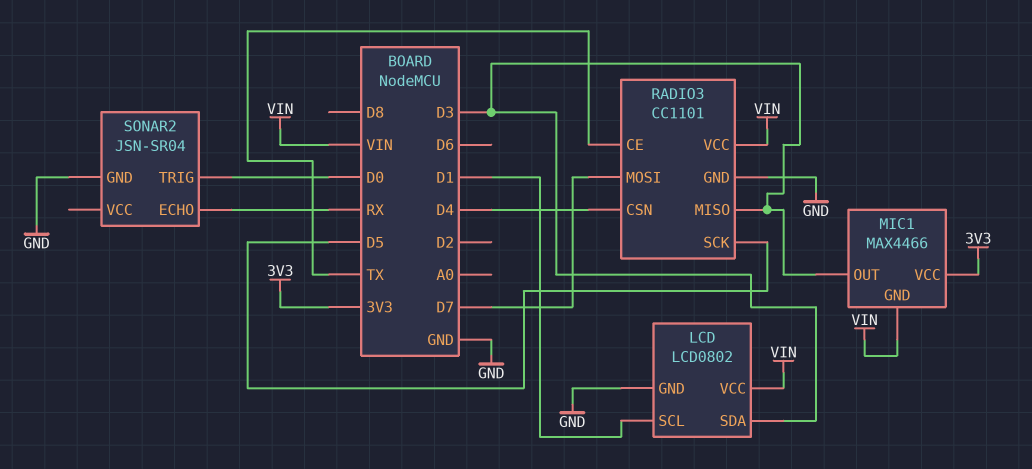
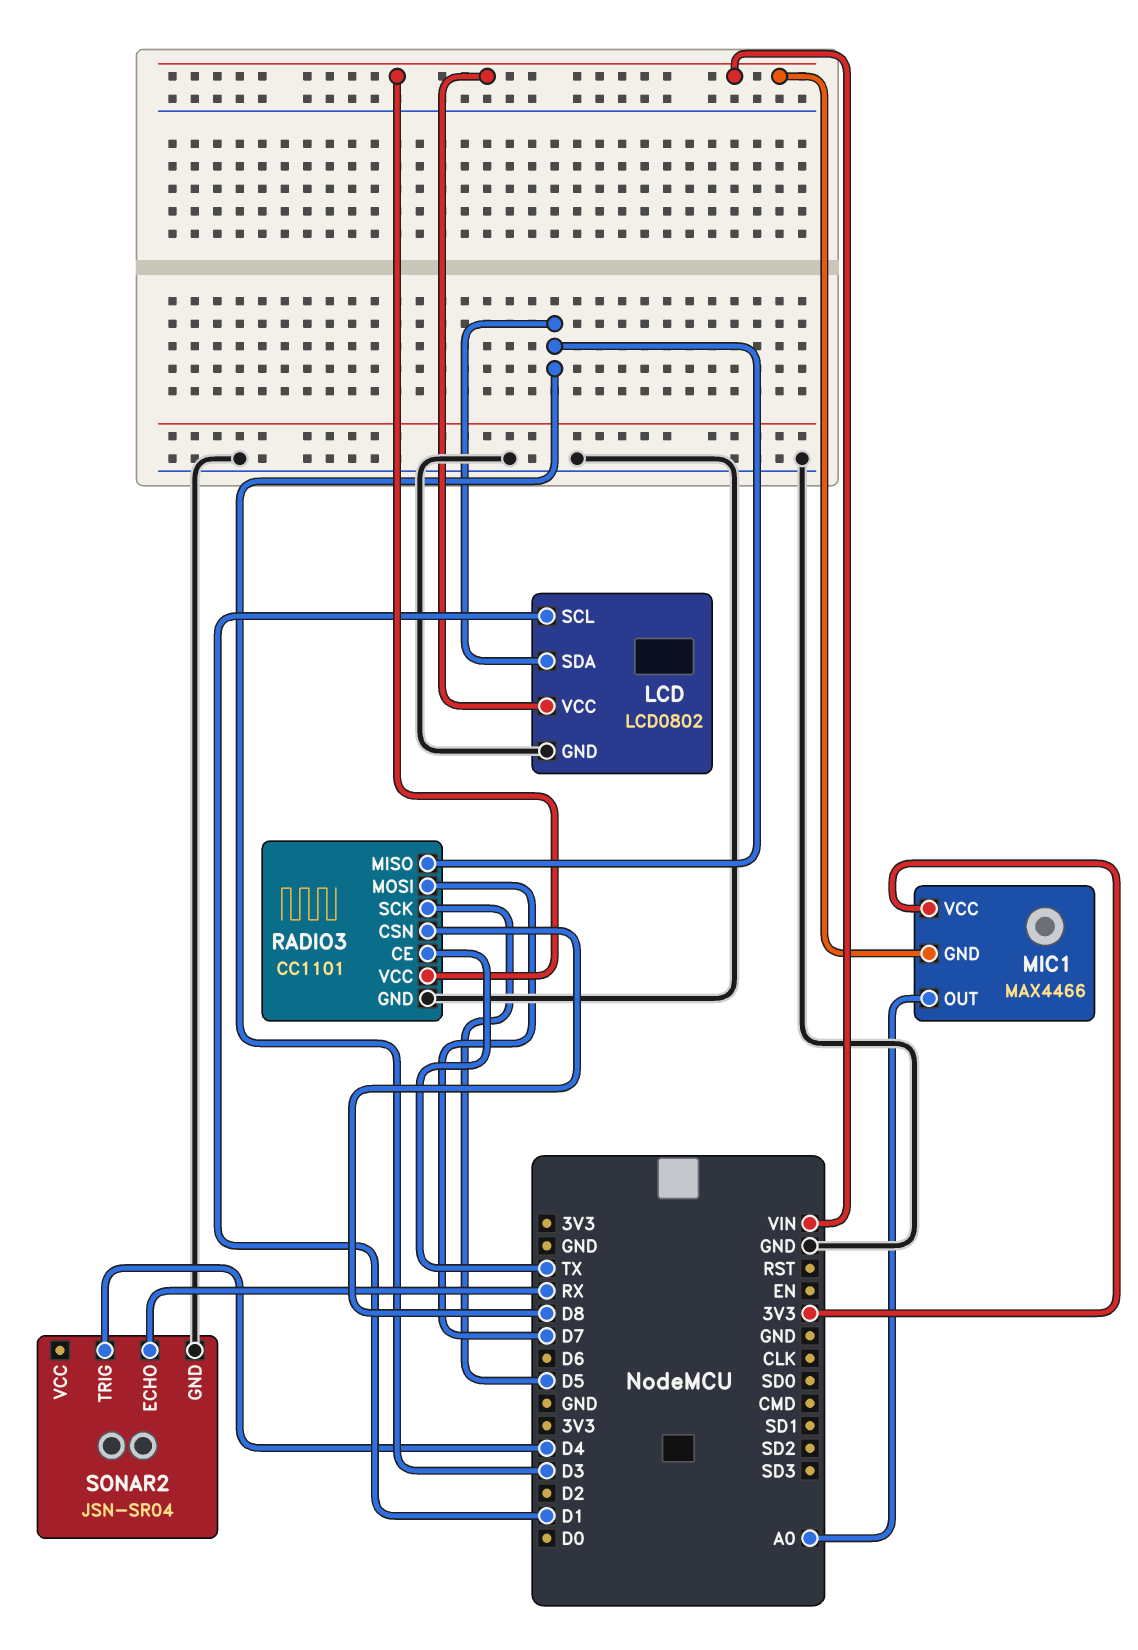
MIC1 pin OUT: D3 -> A0
RADIO3 pin CSN: D4 -> D8
SONAR2 pin TRIG: D0 -> D4

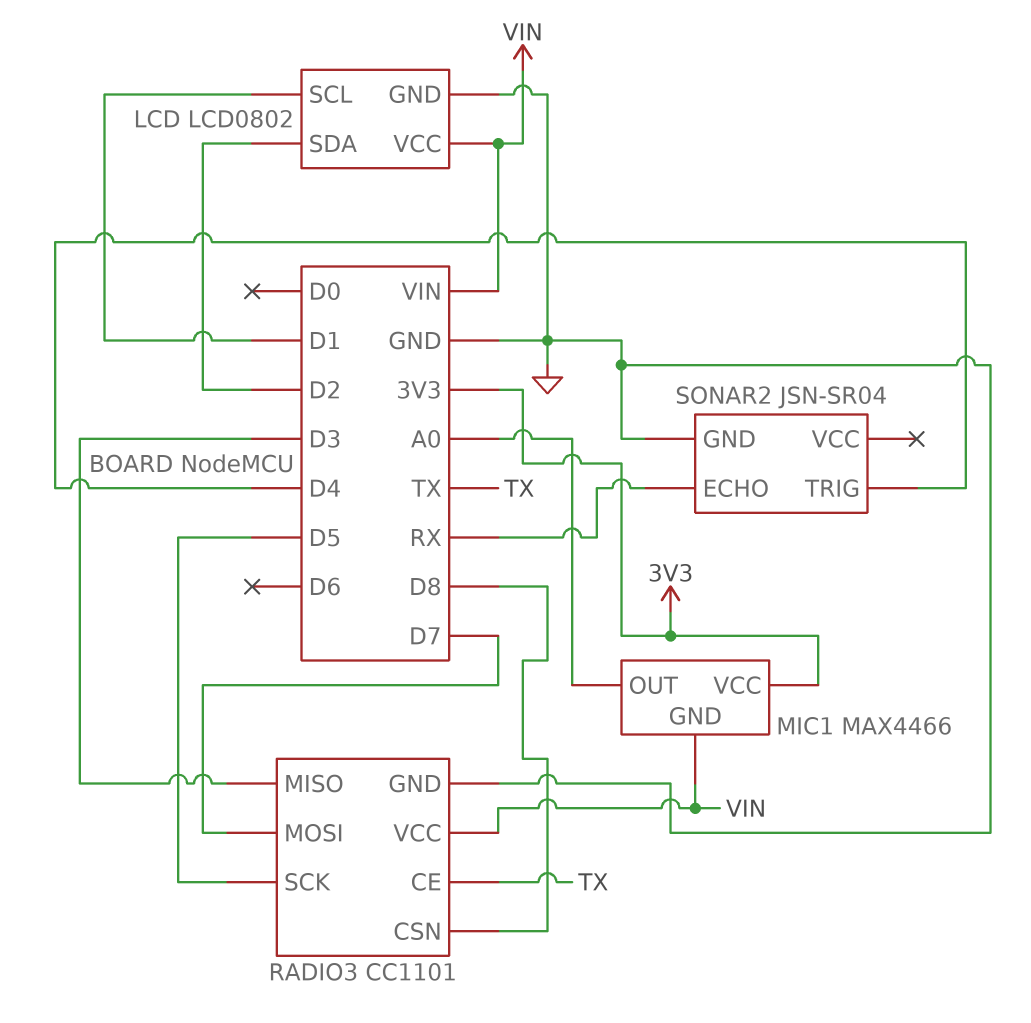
LCD pin SDA: D3 -> D2

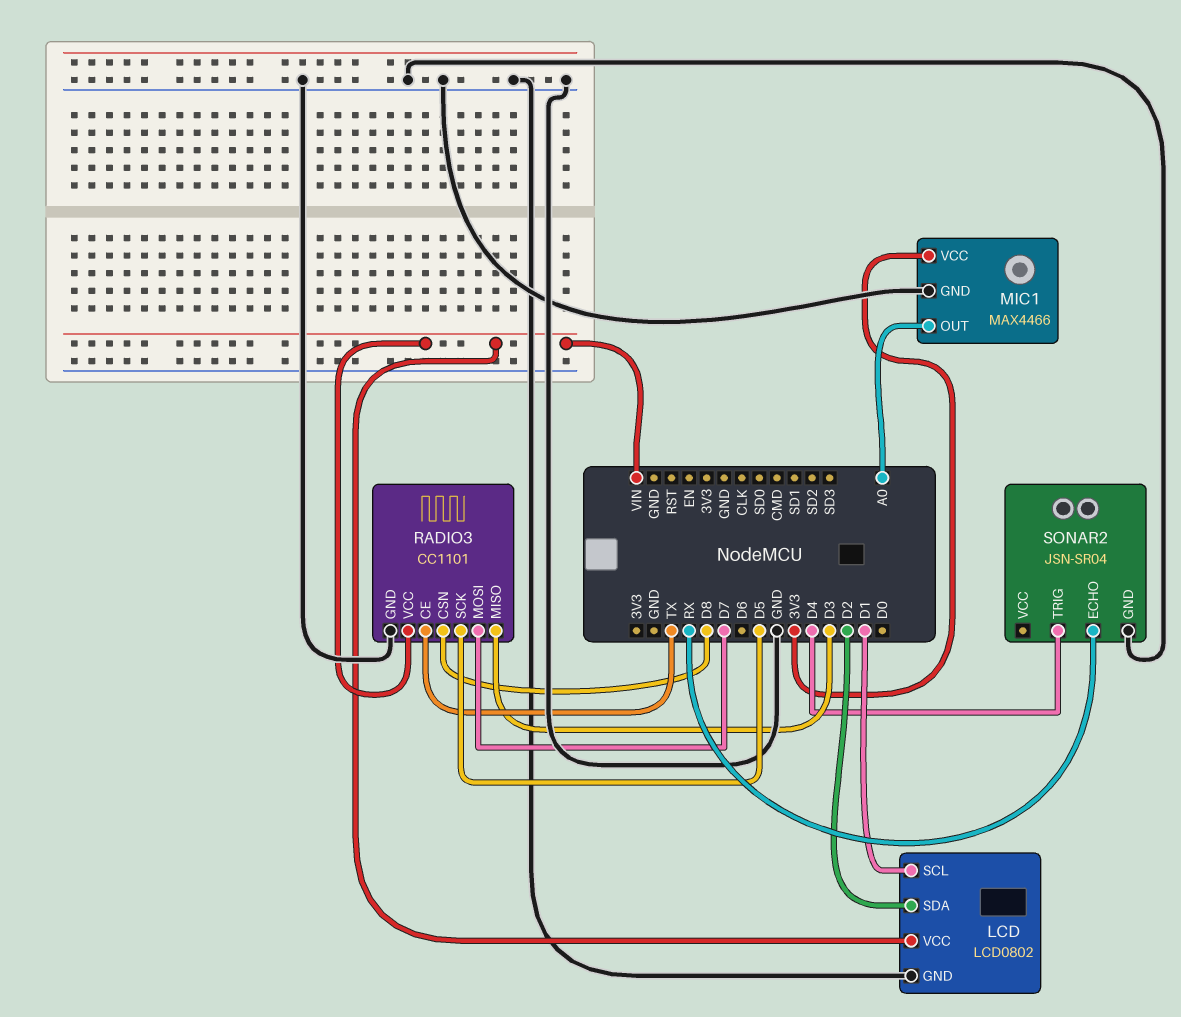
MIC1 pin GND: VIN -> GND

